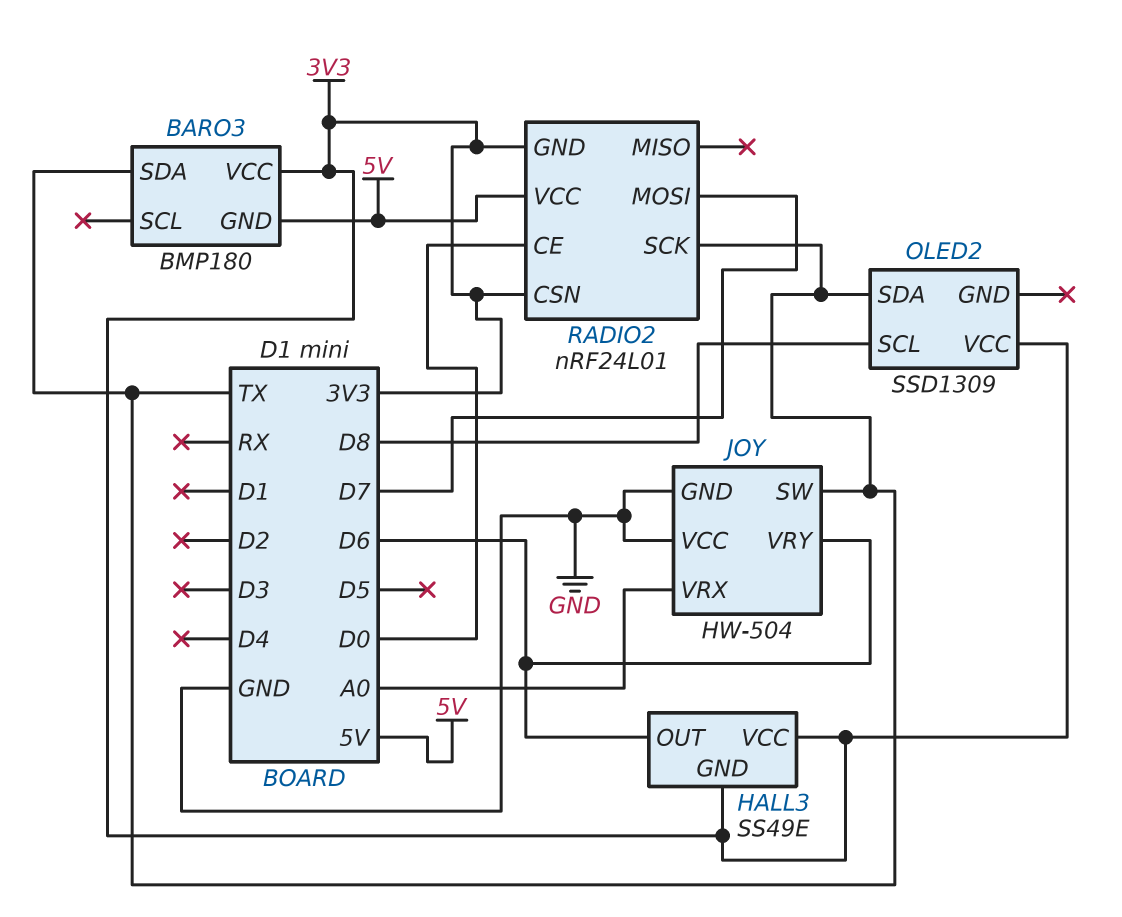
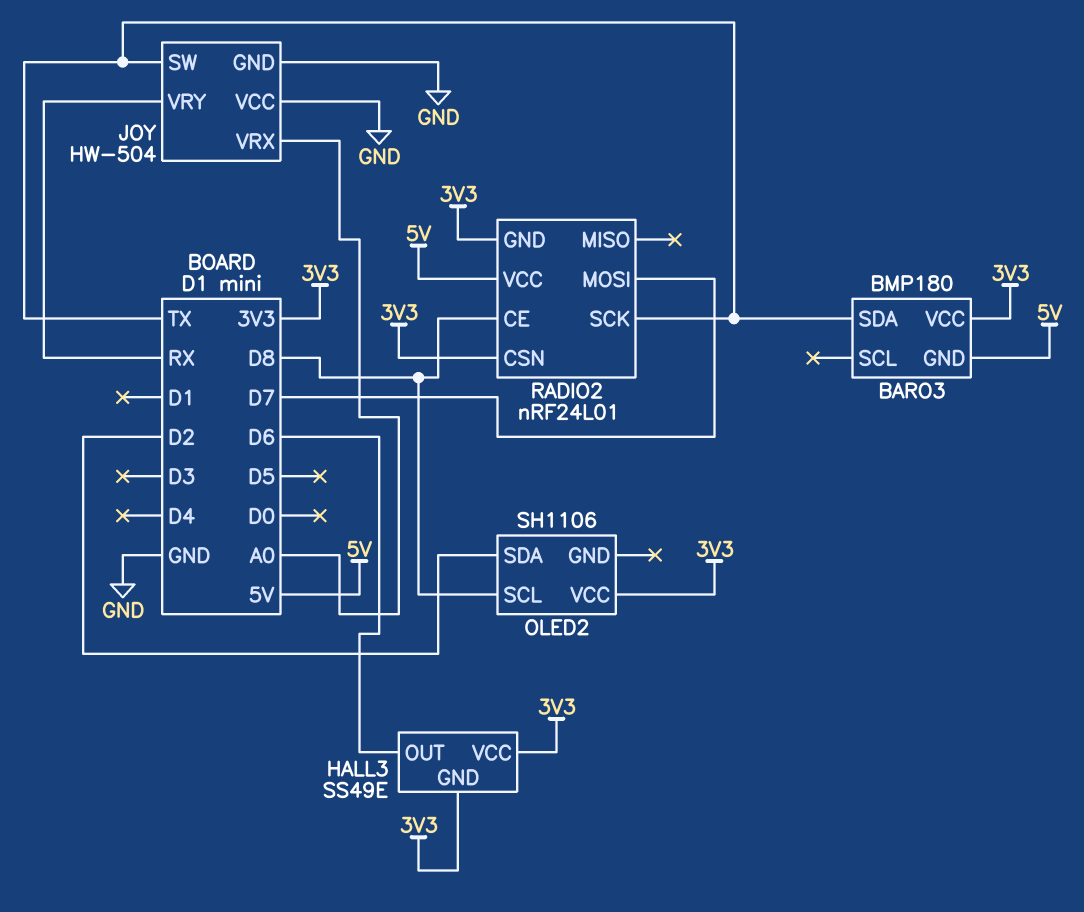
JOY pin VRY: D6 -> RX
OLED2: SSD1309 -> SH1106
OLED2 pin SDA: TX -> D2
RADIO2 pin CE: D0 -> D8

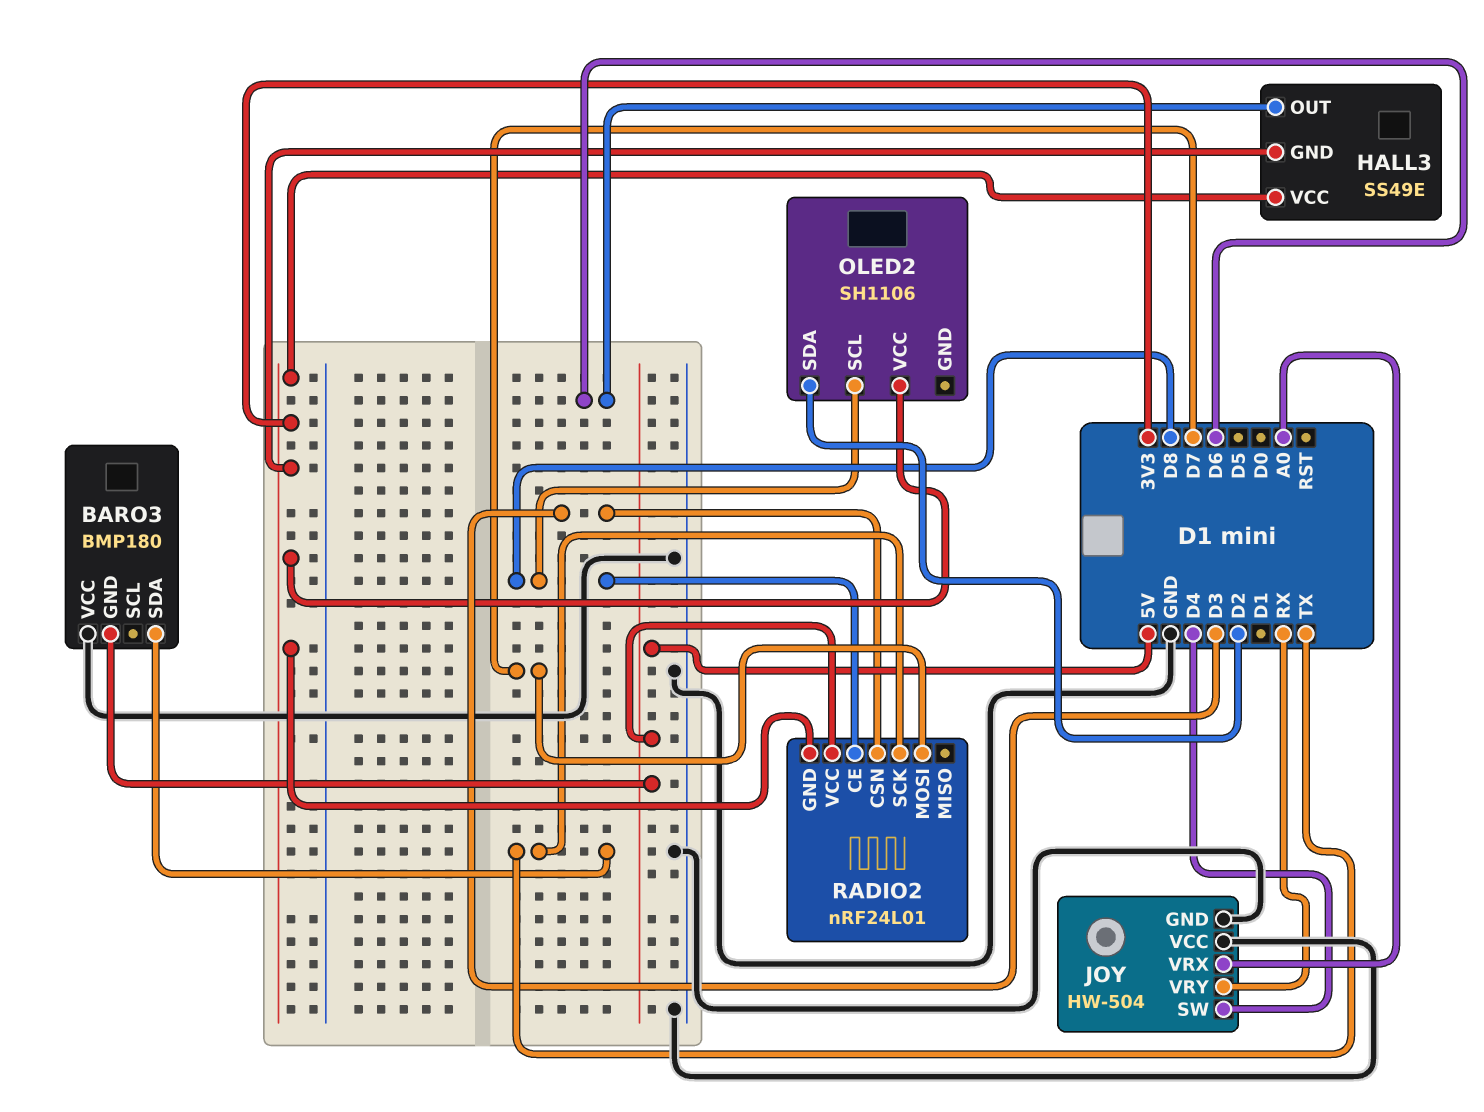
BARO3 pin VCC: 3V3 -> GND
JOY pin SW: TX -> D4
RADIO2 pin CSN: 3V3 -> D3

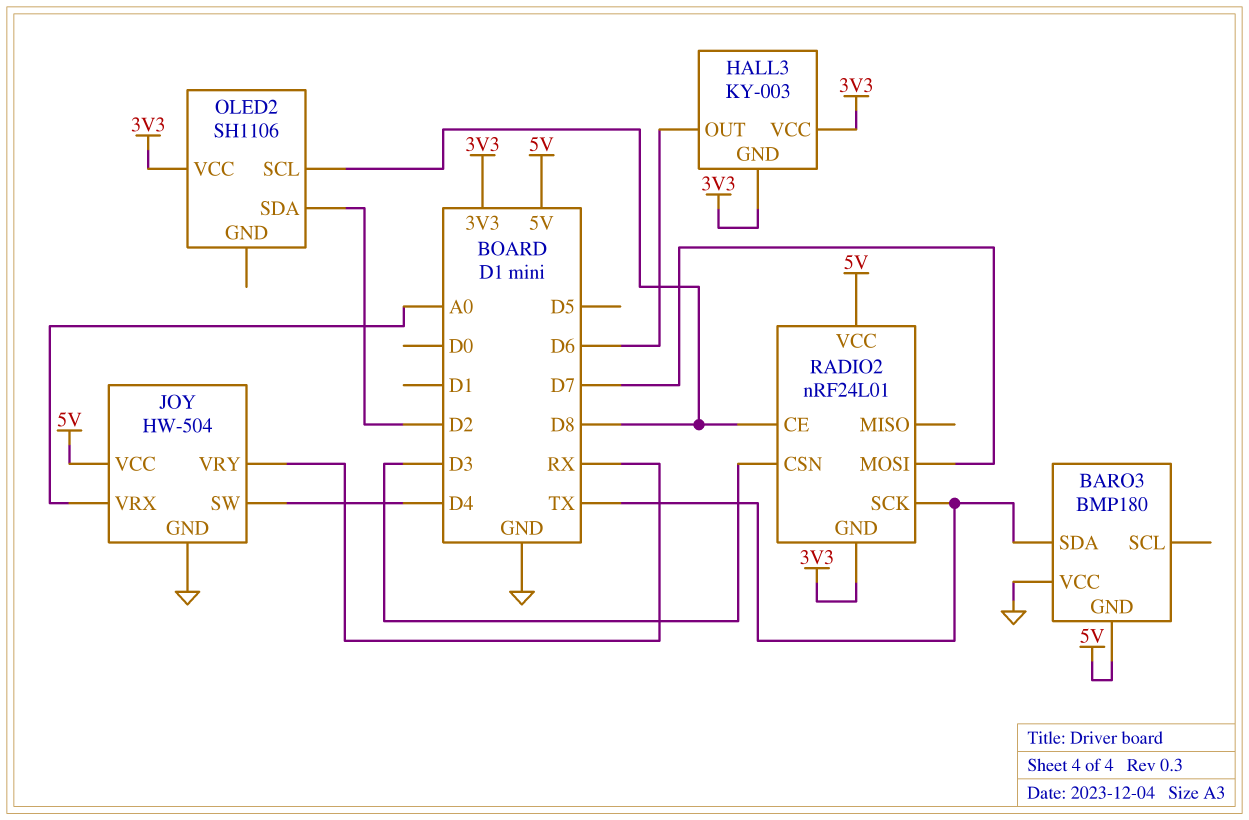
HALL3: SS49E -> KY-003
JOY pin VCC: GND -> 5V

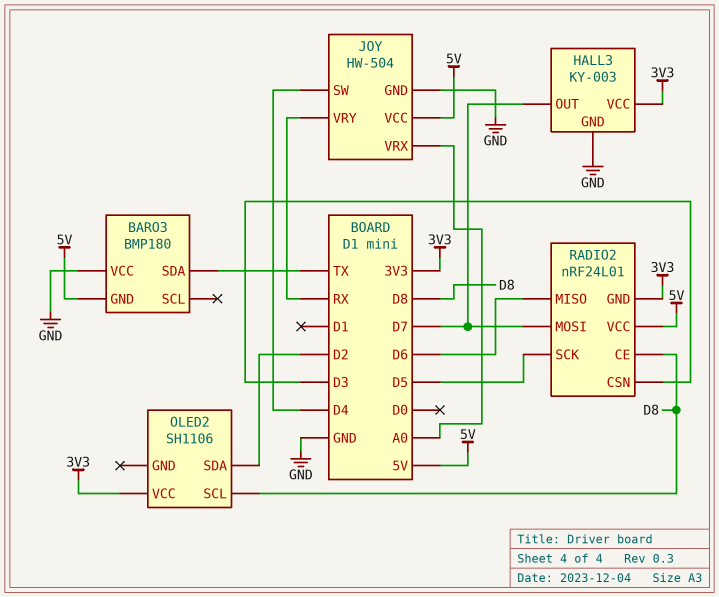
HALL3 pin GND: 3V3 -> GND
HALL3 pin OUT: D6 -> D7
RADIO2 pin MISO: none -> D6
RADIO2 pin SCK: TX -> D5

